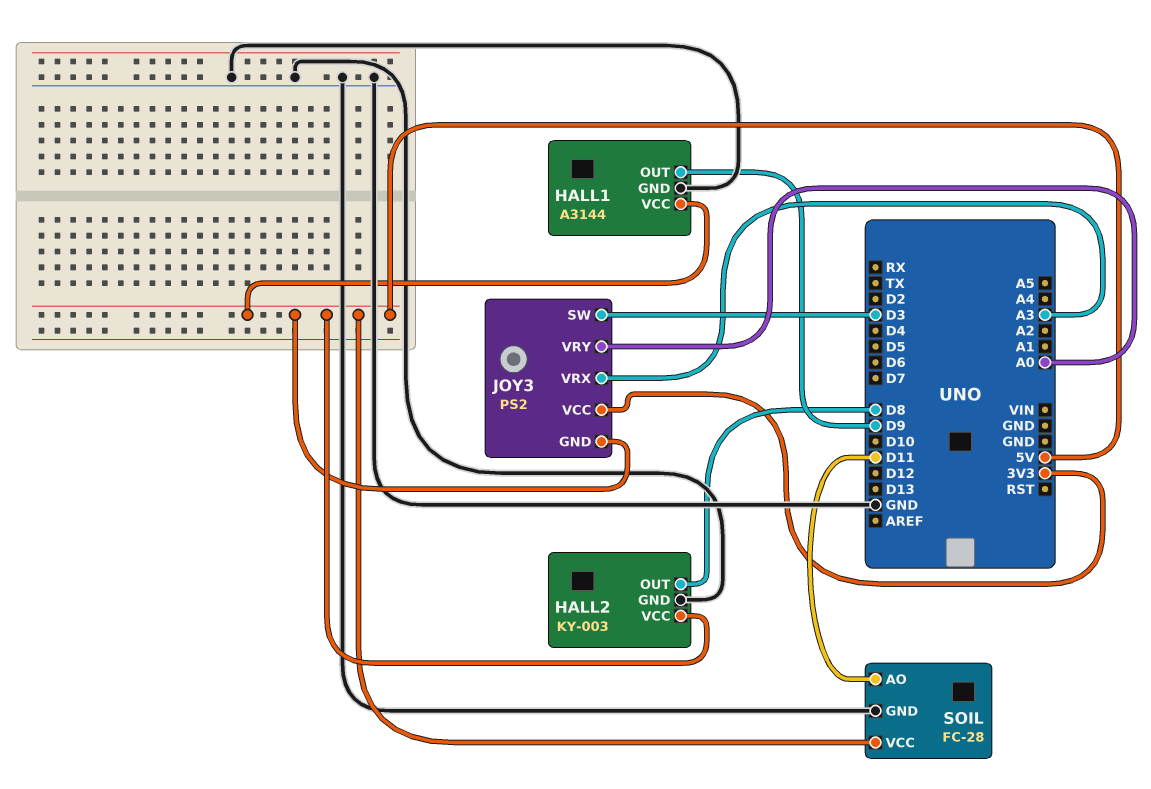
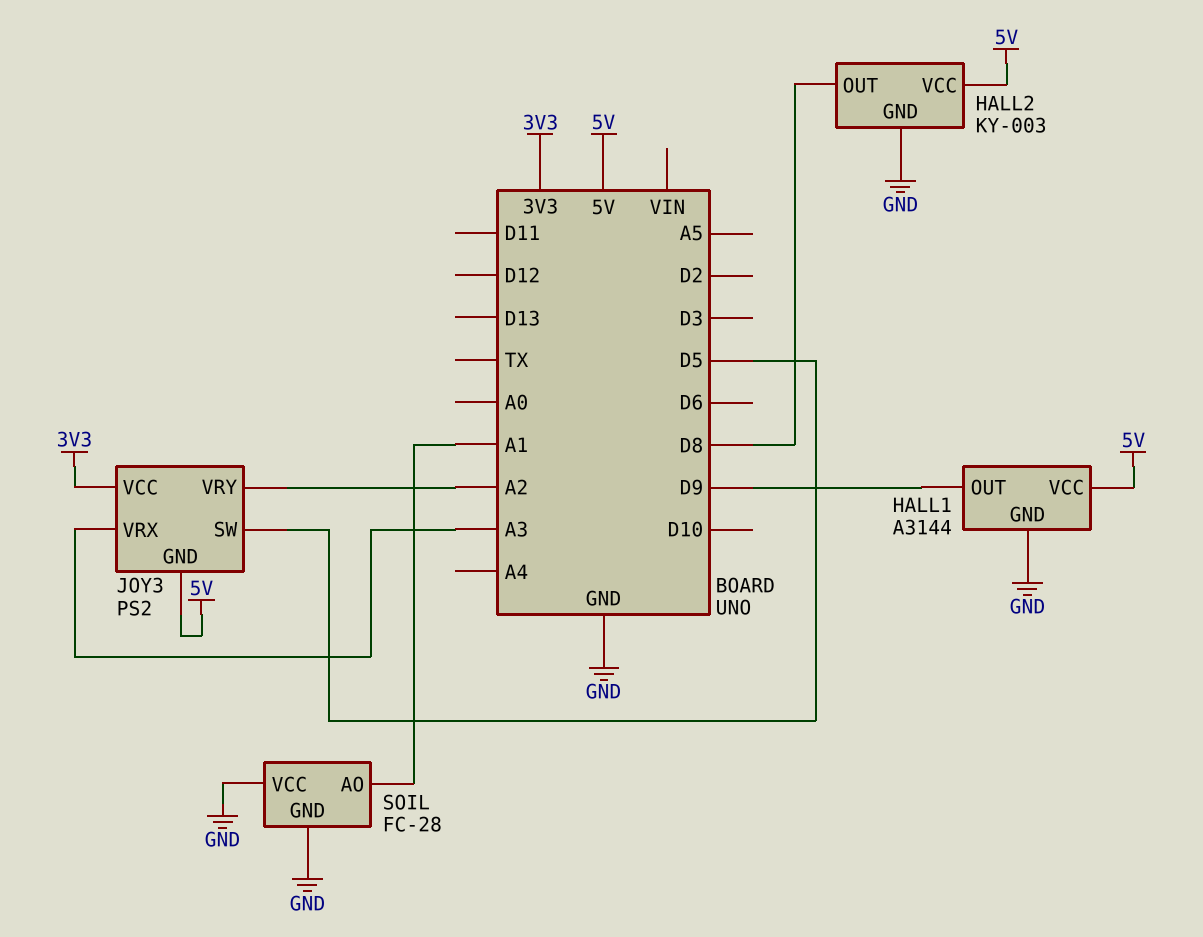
JOY3 pin SW: D3 -> D5
JOY3 pin VRY: A0 -> A2
SOIL pin AO: D11 -> A1
SOIL pin VCC: 5V -> GND

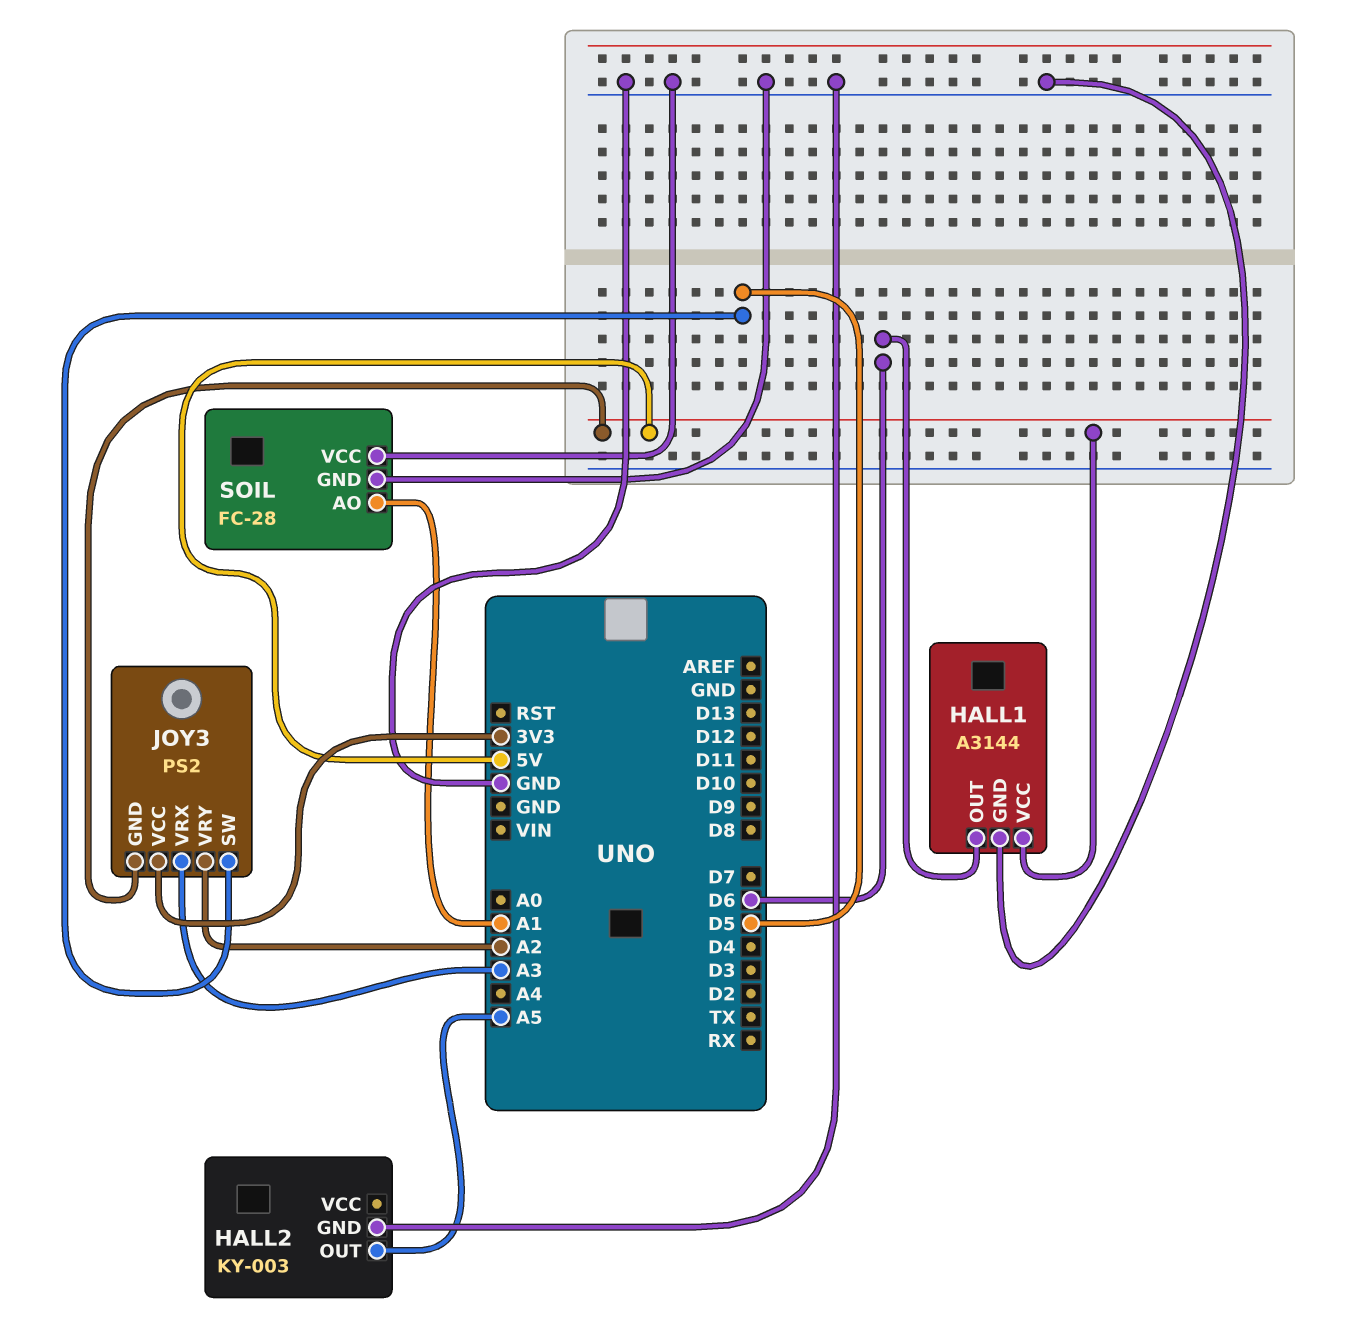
HALL1 pin OUT: D9 -> D6
HALL2 pin OUT: D8 -> A5
HALL2 pin VCC: 5V -> none

